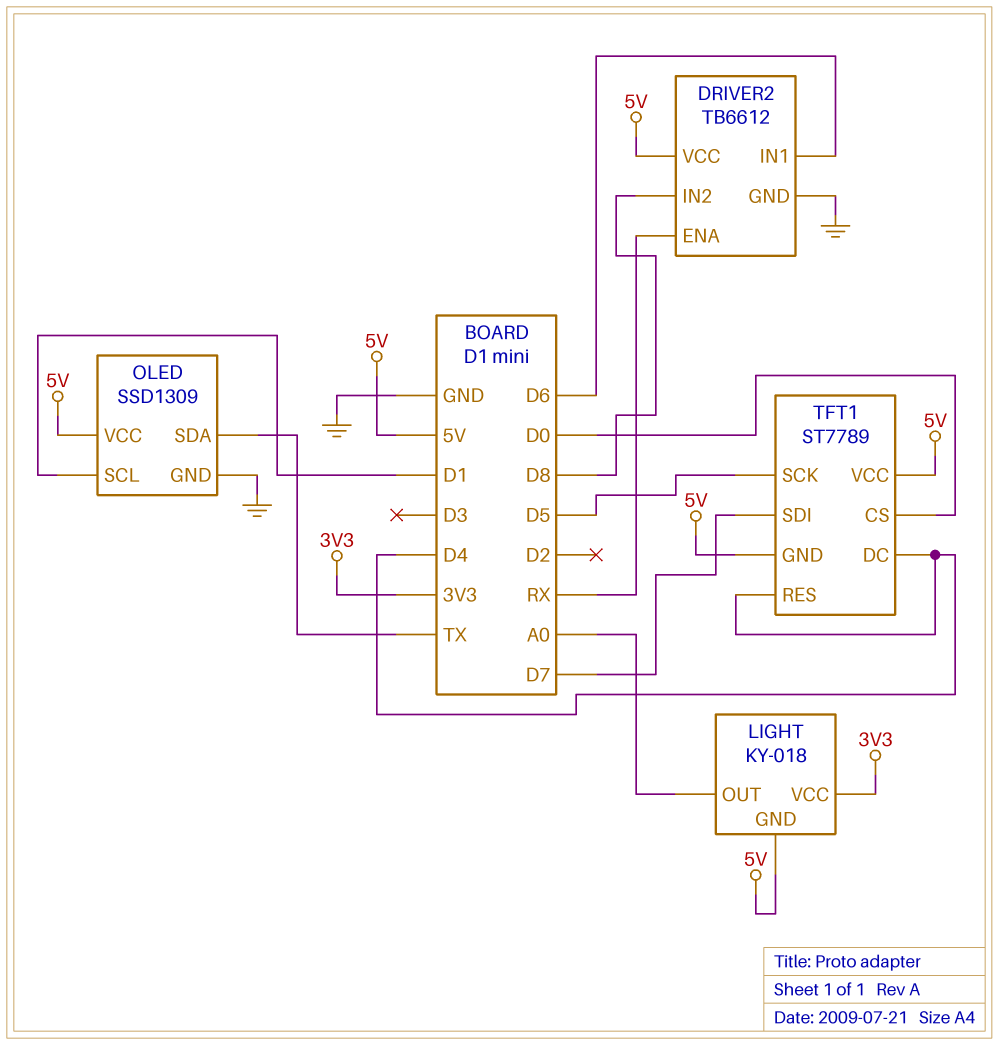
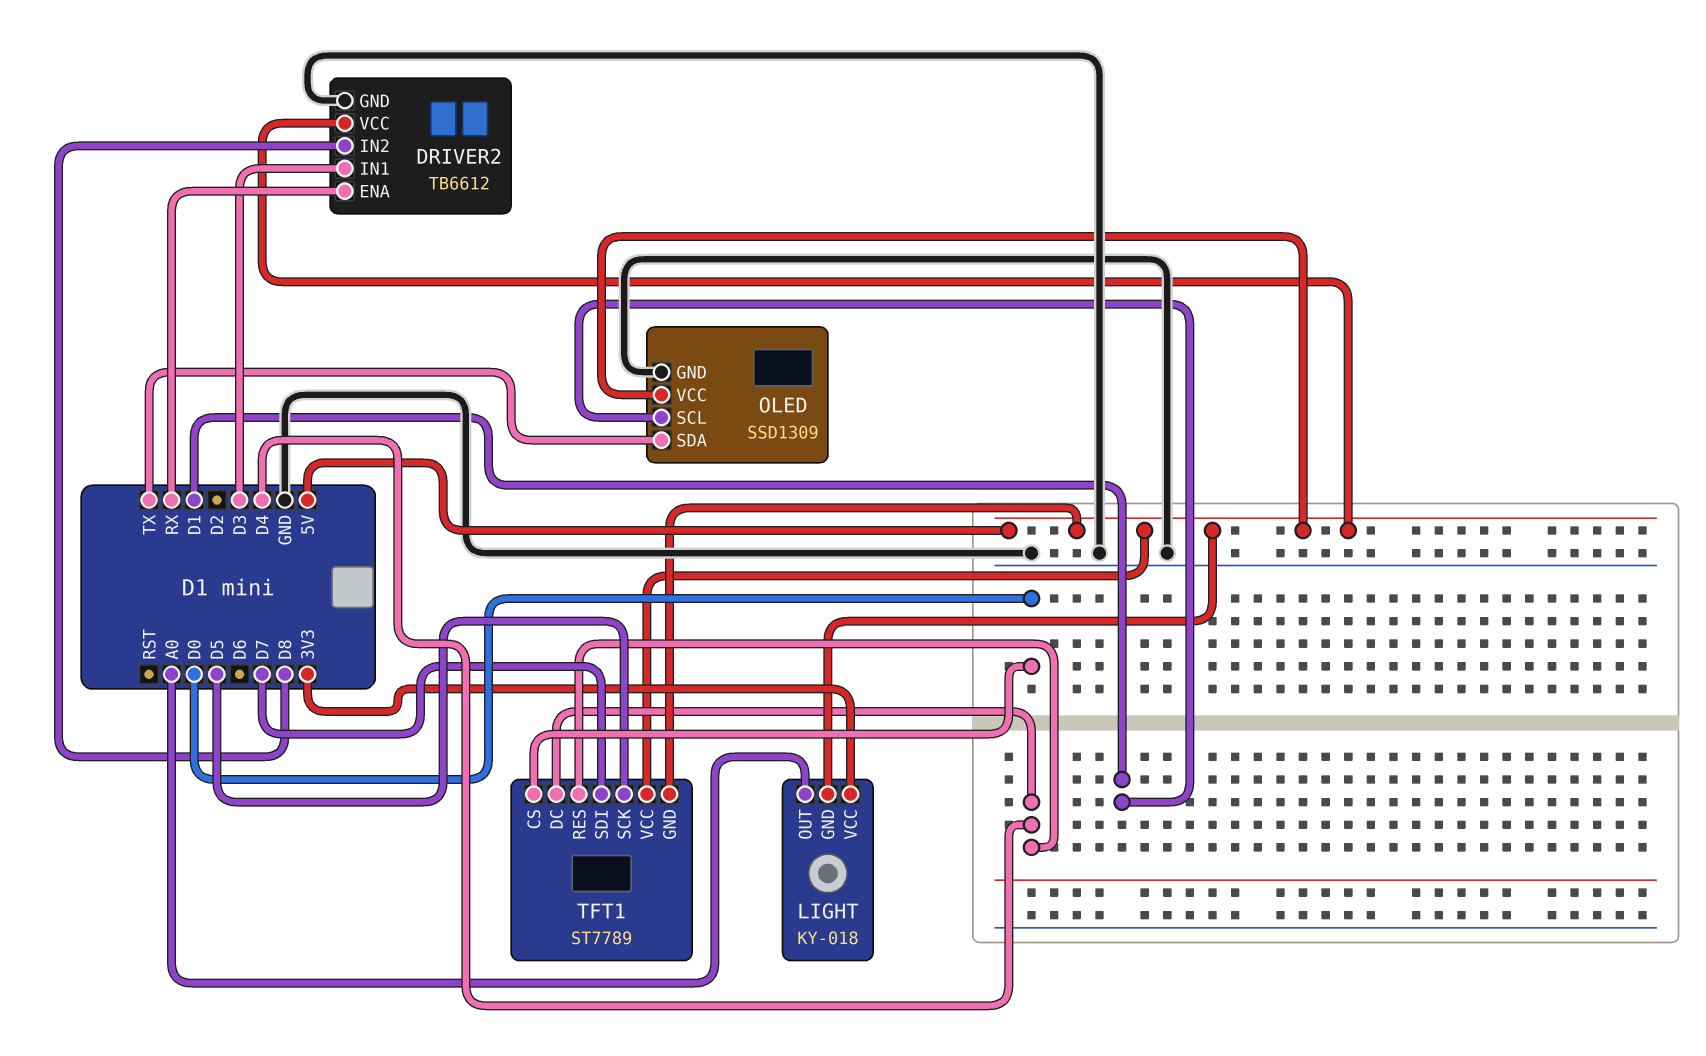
DRIVER2 pin IN1: D6 -> D3

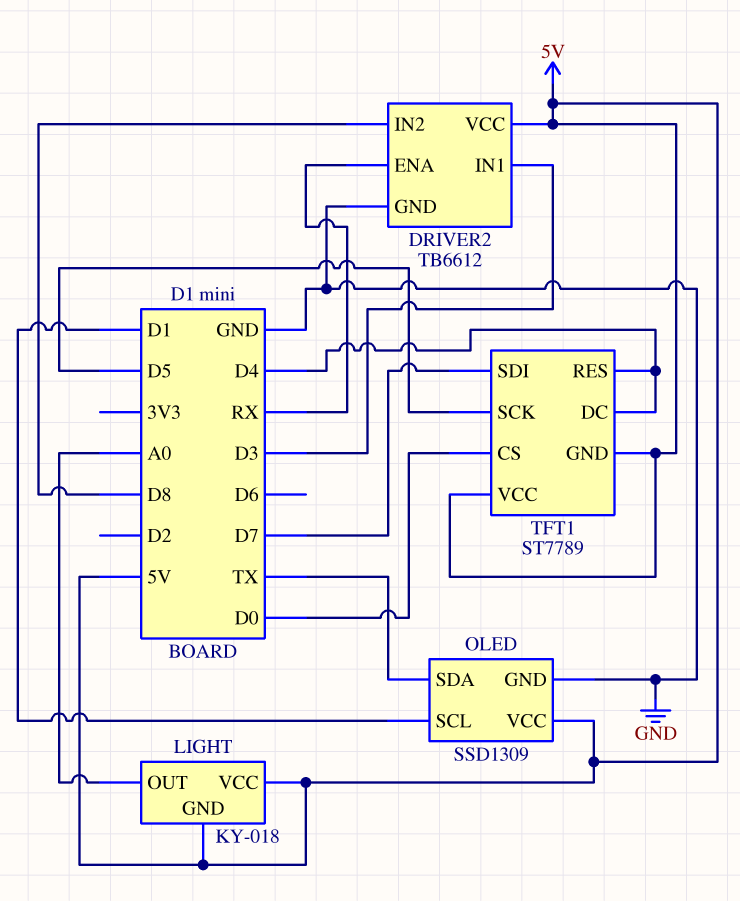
LIGHT pin VCC: 3V3 -> 5V

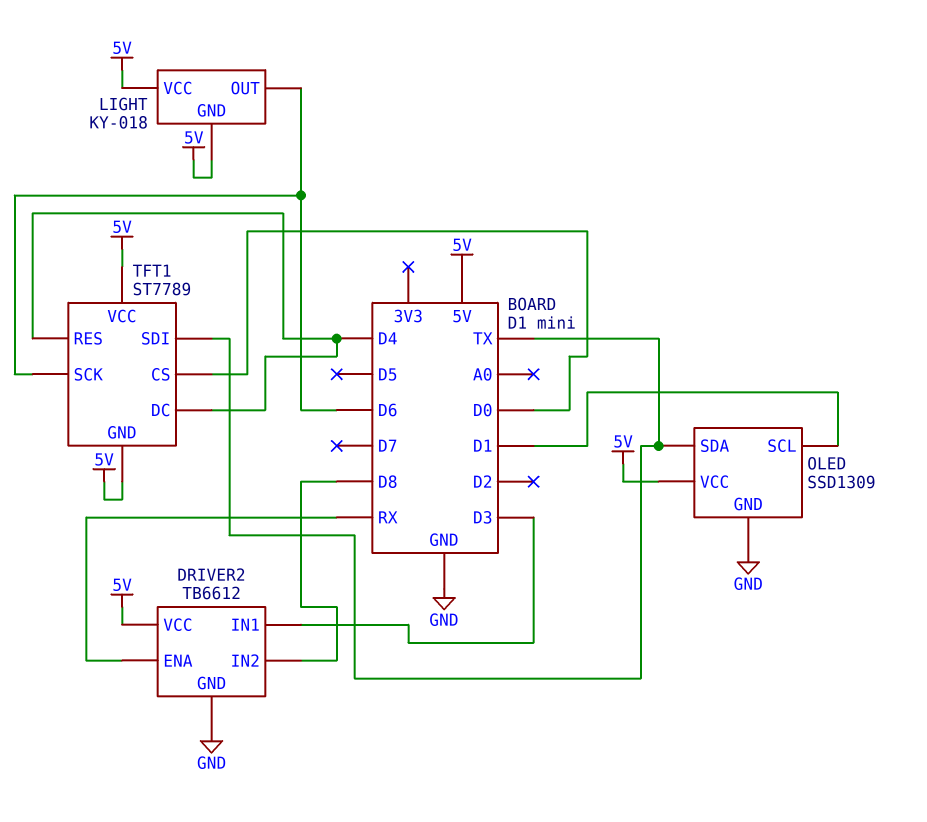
LIGHT pin OUT: A0 -> D6
TFT1 pin SCK: D5 -> D6
TFT1 pin SDI: D7 -> TX

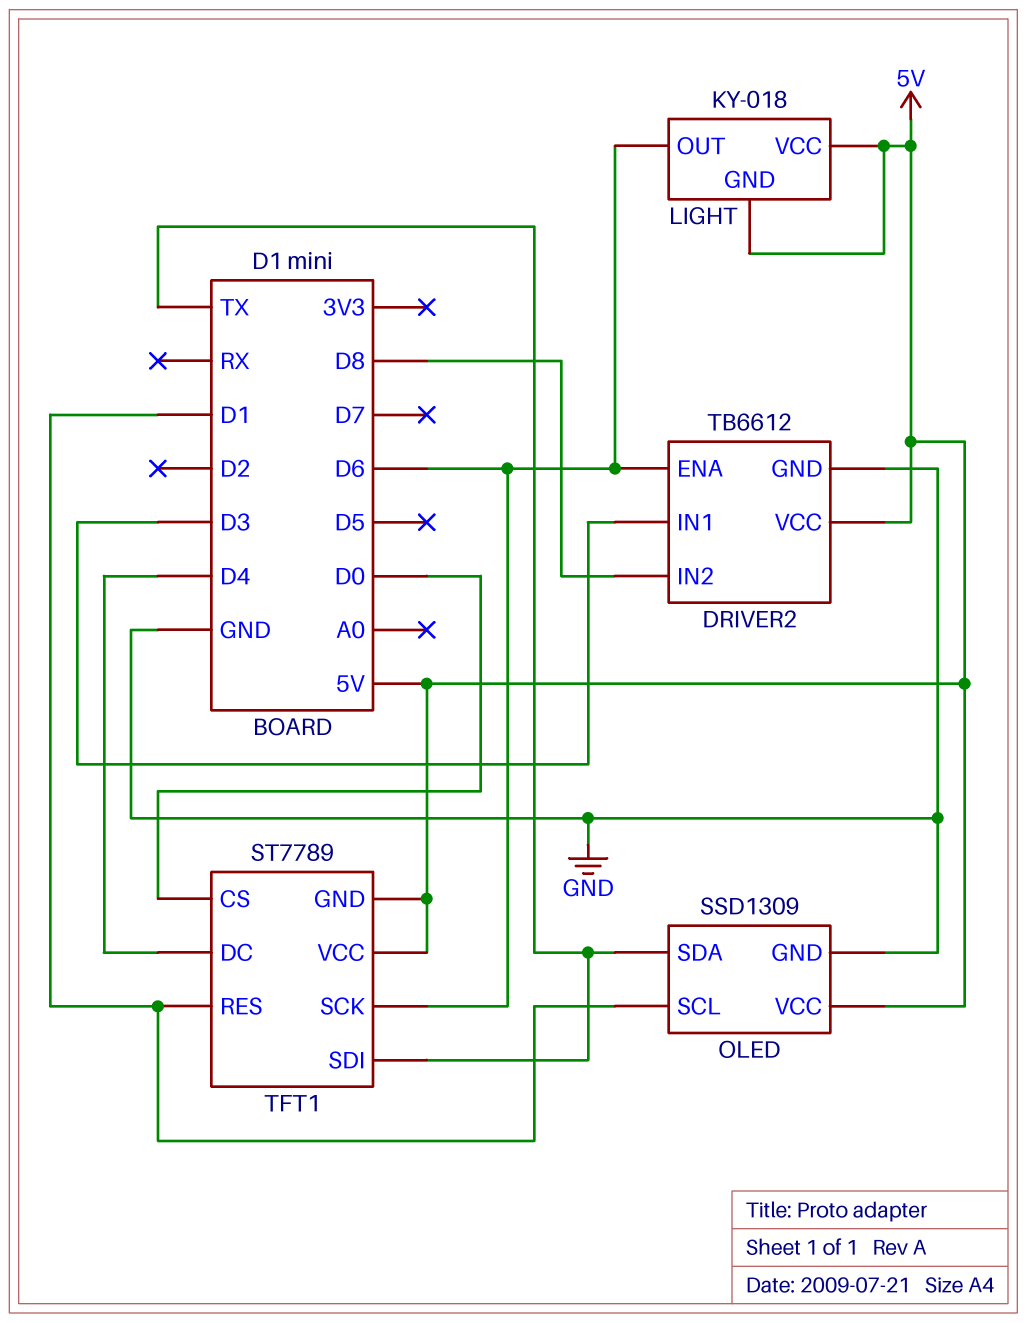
DRIVER2 pin ENA: RX -> D6
TFT1 pin RES: D4 -> D1

